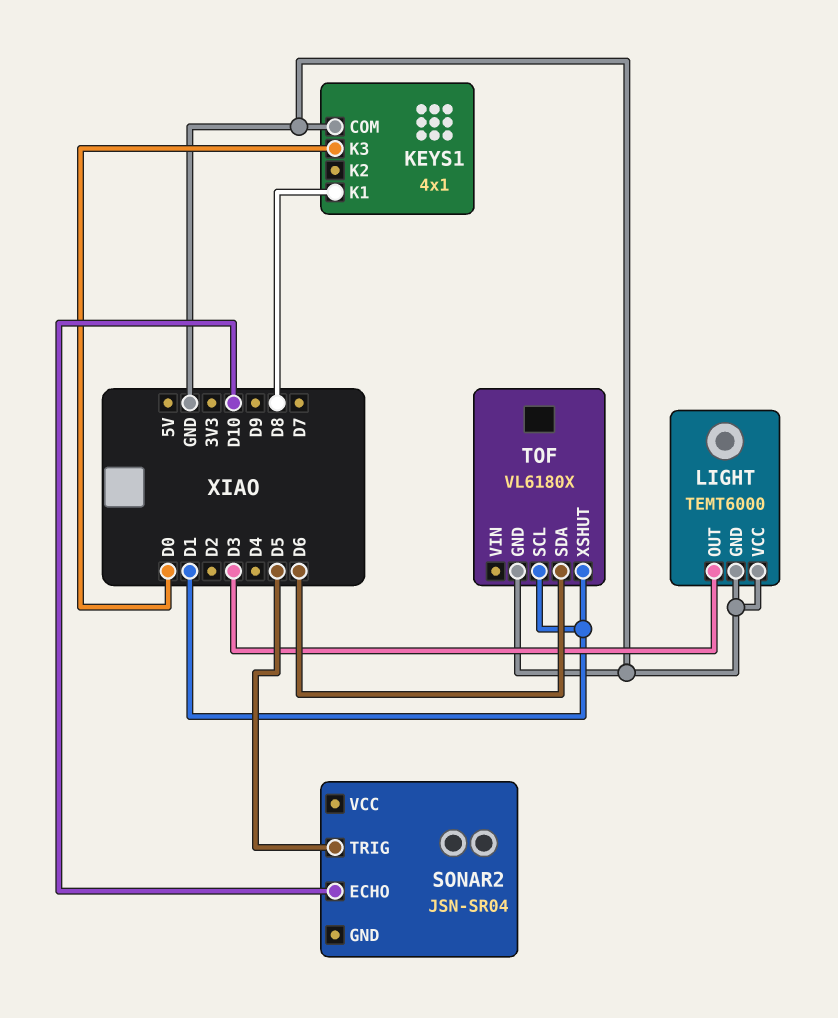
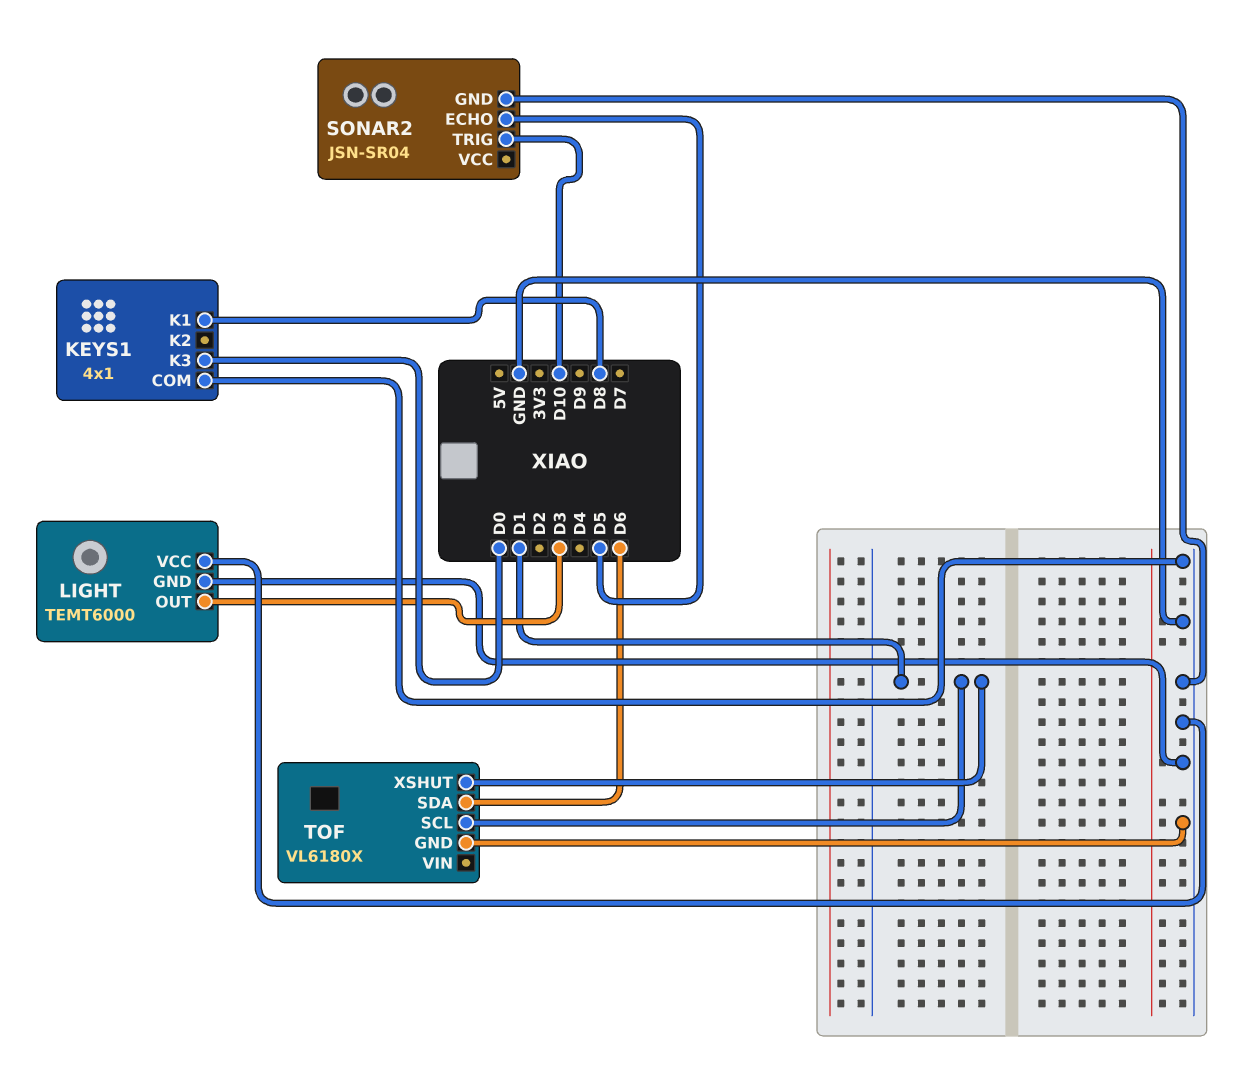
SONAR2 pin ECHO: D10 -> D5
SONAR2 pin GND: none -> GND
SONAR2 pin TRIG: D5 -> D10

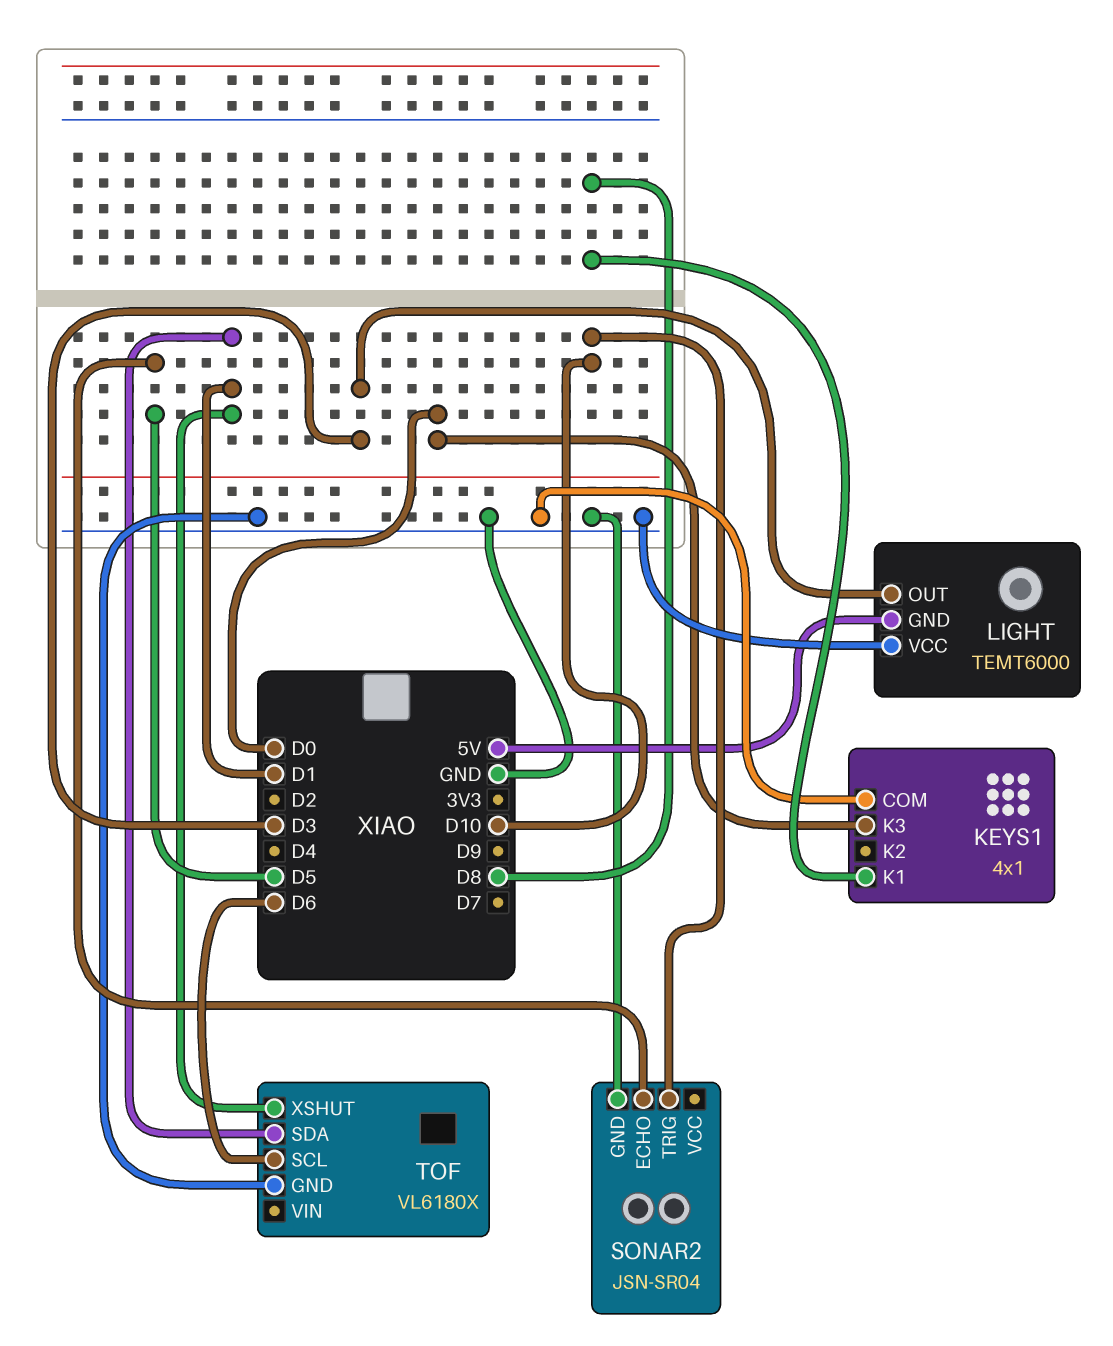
LIGHT pin GND: GND -> 5V
TOF pin SCL: D1 -> D6
TOF pin SDA: D6 -> D1

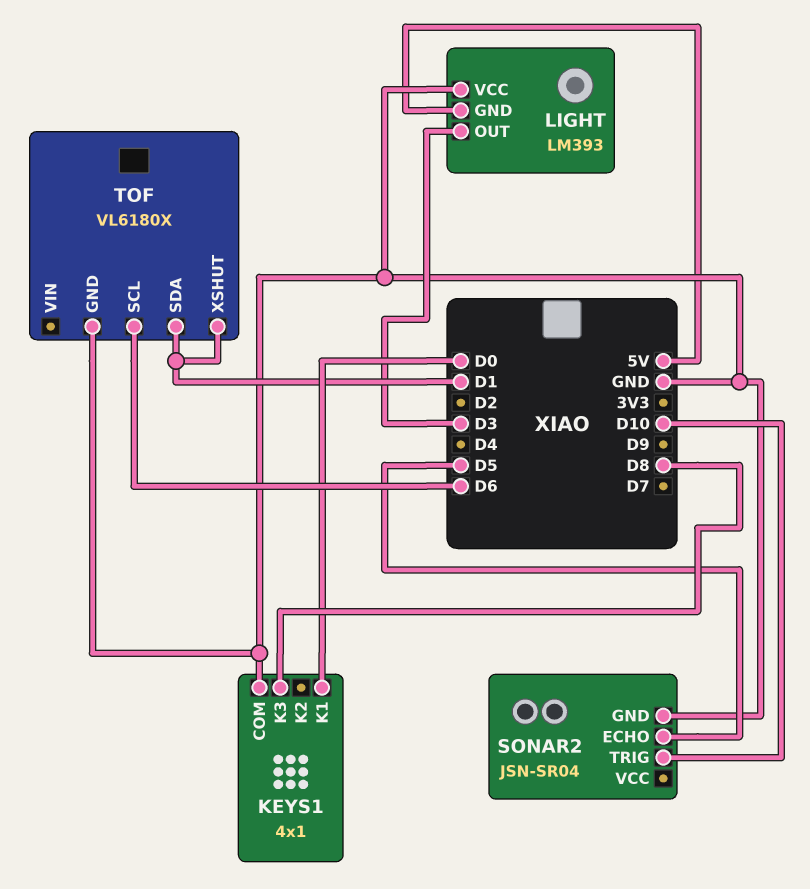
KEYS1 pin K1: D8 -> D0
KEYS1 pin K3: D0 -> D8
LIGHT: TEMT6000 -> LM393

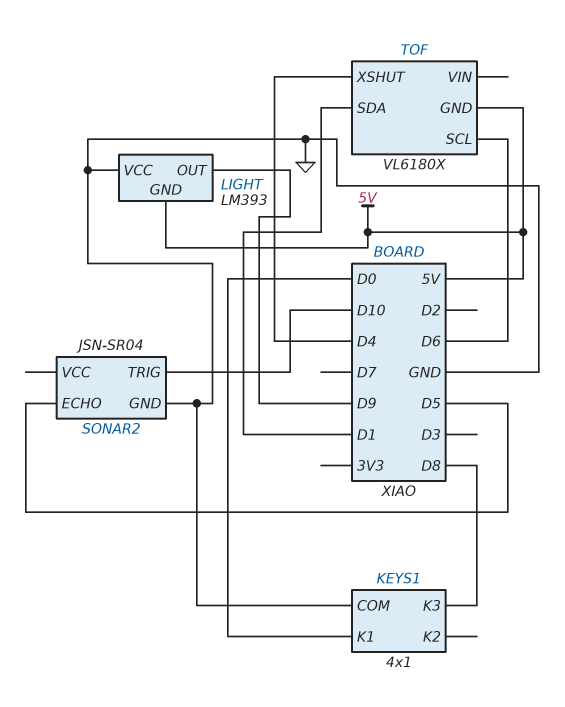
LIGHT pin OUT: D3 -> D9
TOF pin GND: GND -> 5V
TOF pin XSHUT: D1 -> D4

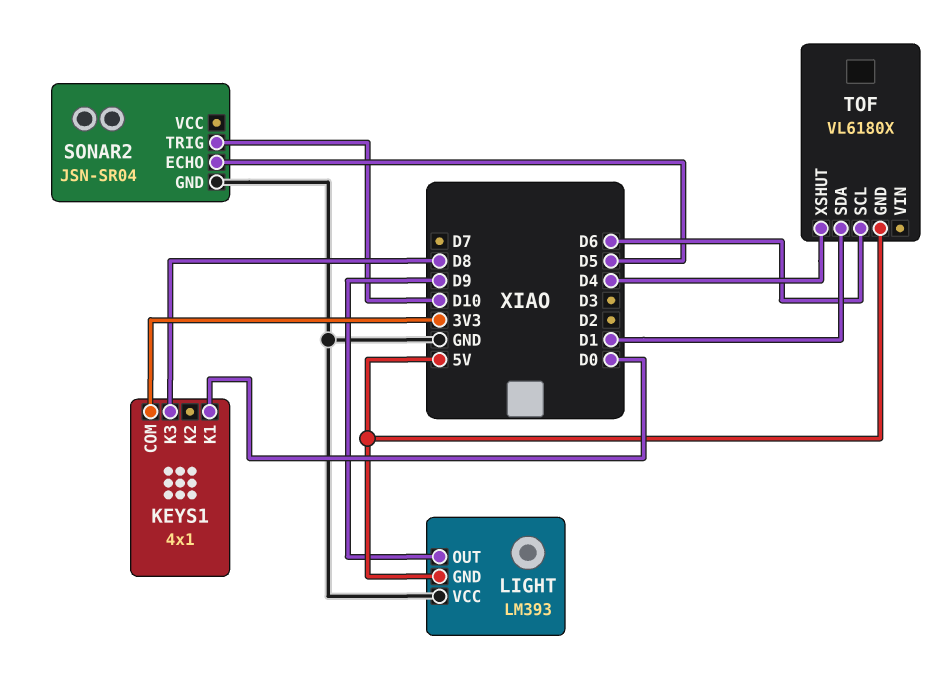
KEYS1 pin COM: GND -> 3V3

